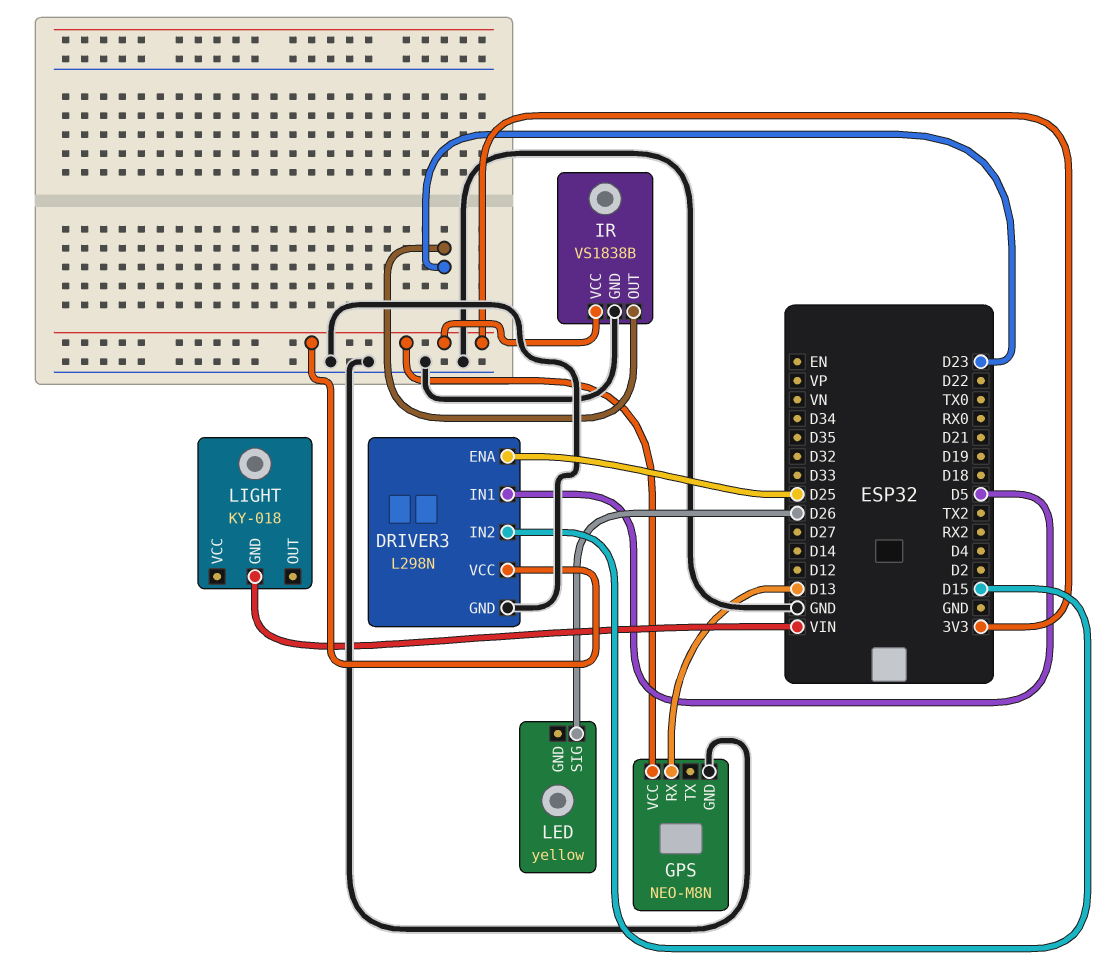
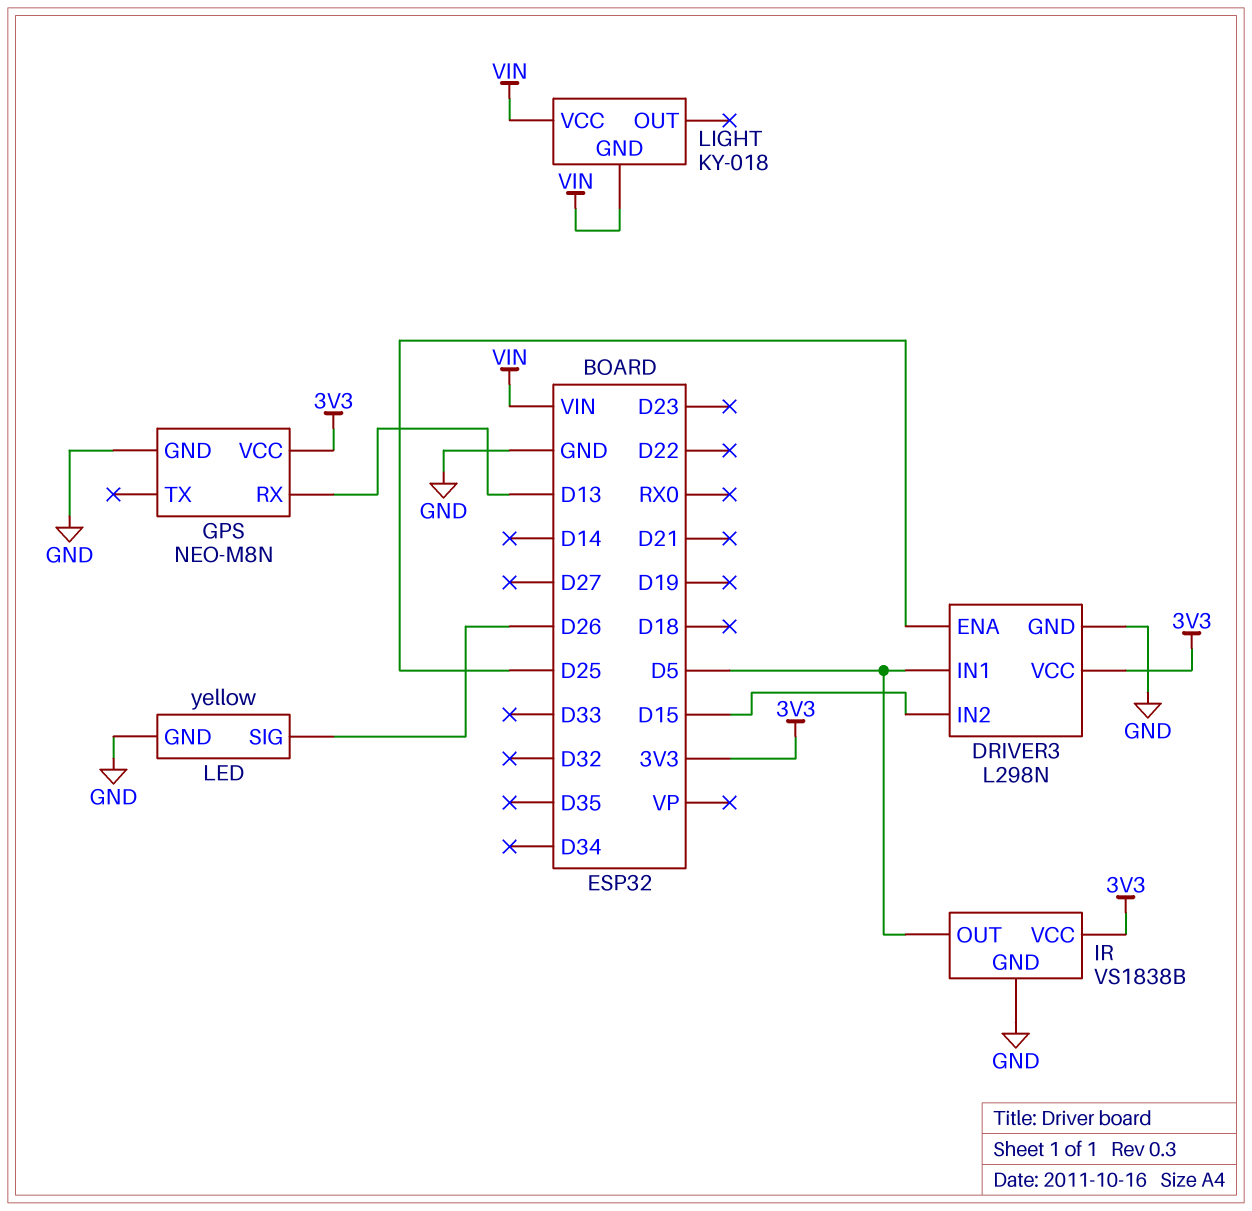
IR pin OUT: D23 -> D5
LED pin GND: none -> GND
LIGHT pin VCC: none -> VIN

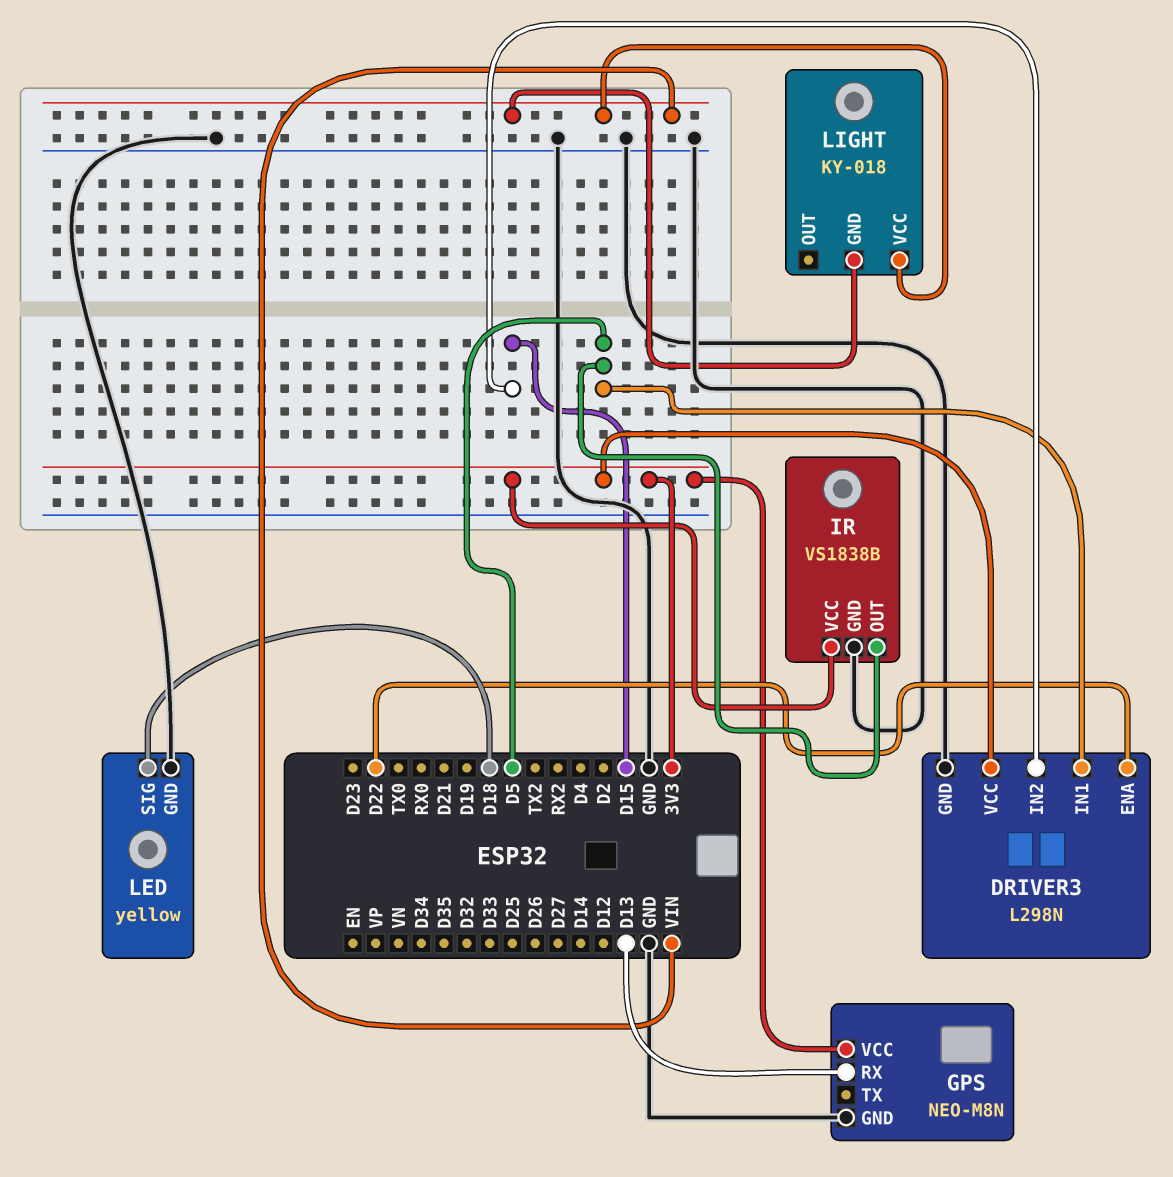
DRIVER3 pin ENA: D25 -> D22
LED pin SIG: D26 -> D18

